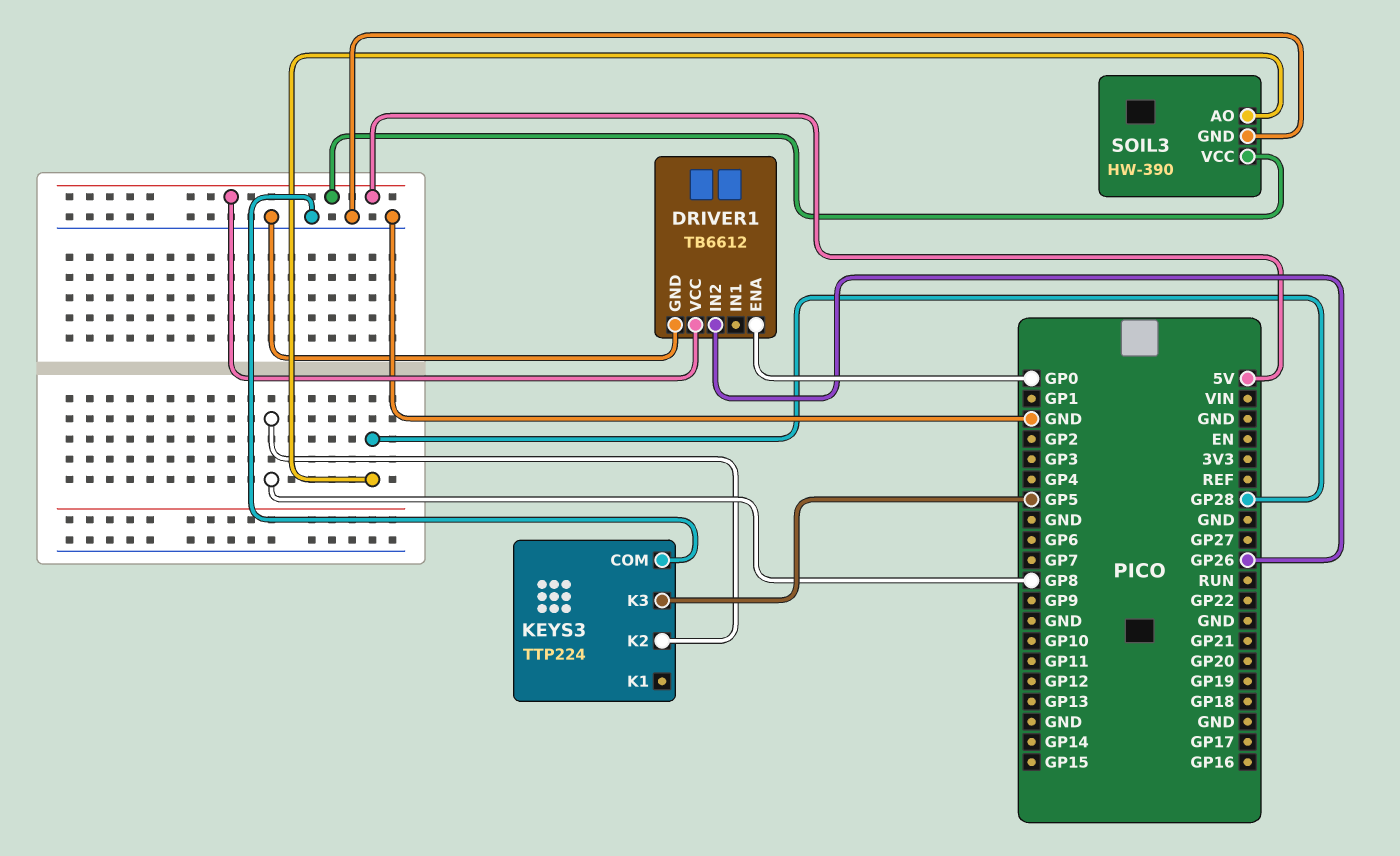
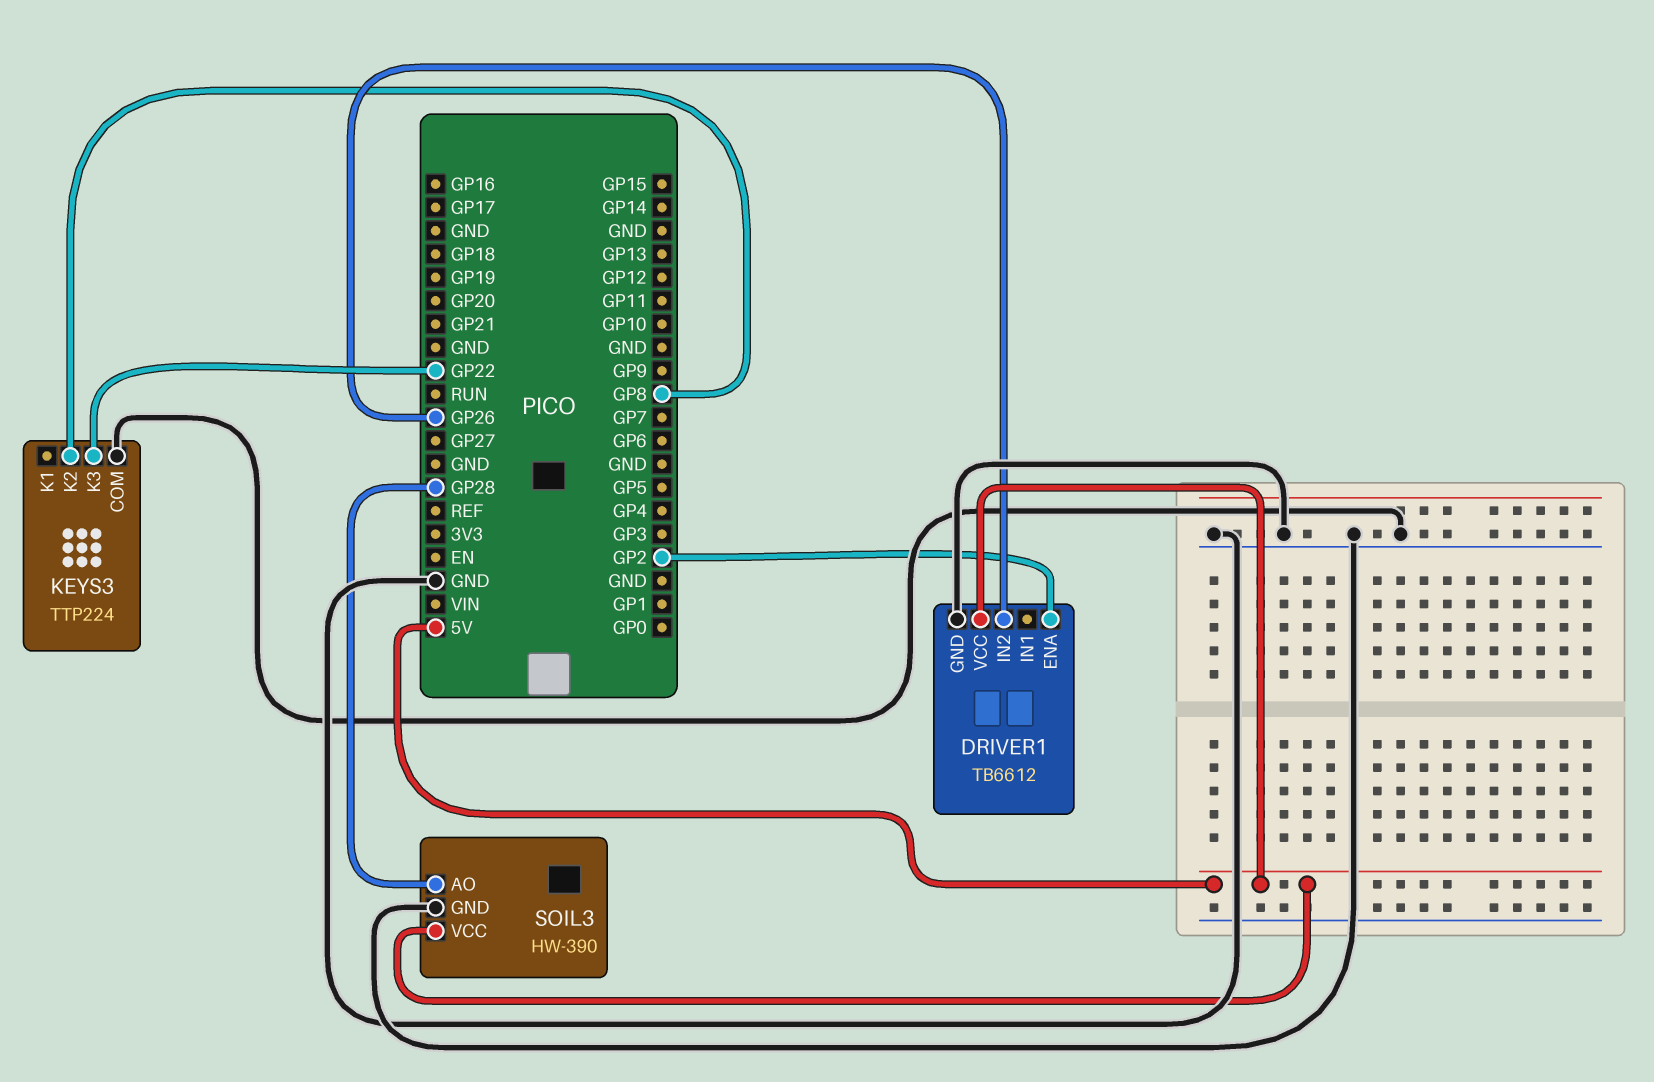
DRIVER1 pin ENA: GP0 -> GP2
KEYS3 pin K3: GP5 -> GP22

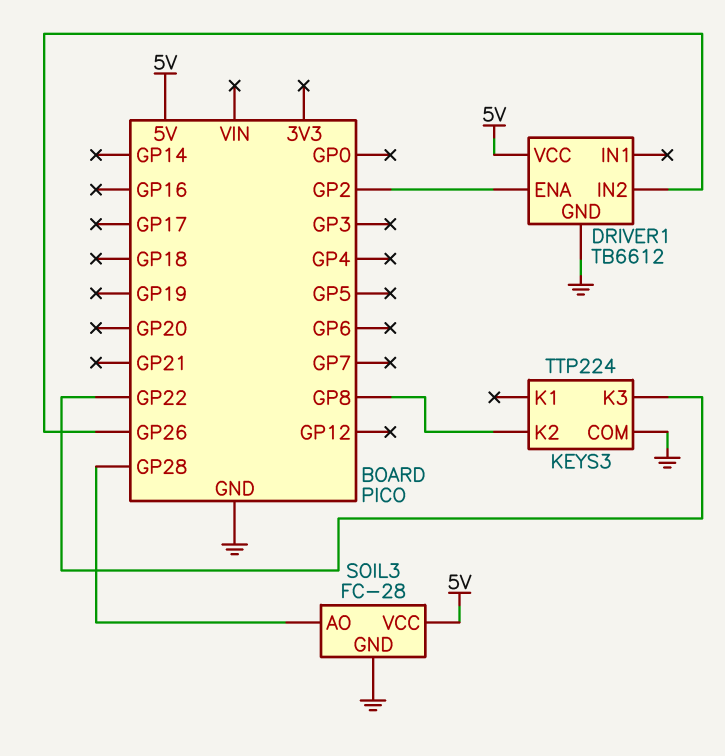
SOIL3: HW-390 -> FC-28

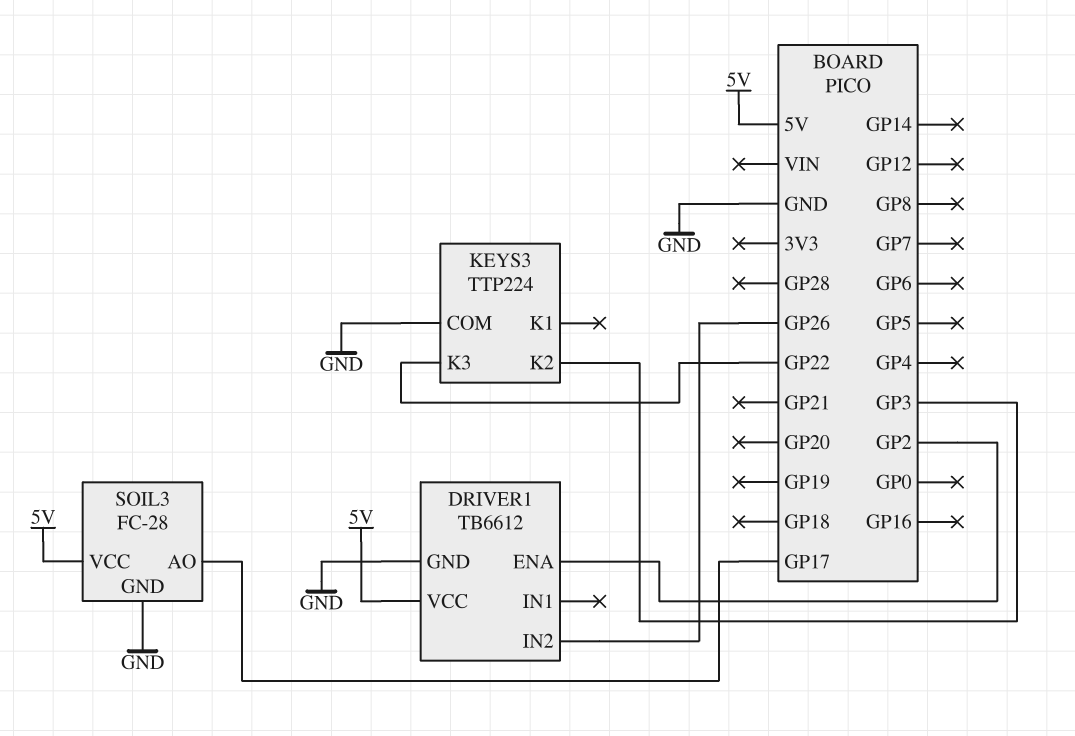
KEYS3 pin K2: GP8 -> GP3
SOIL3 pin AO: GP28 -> GP17

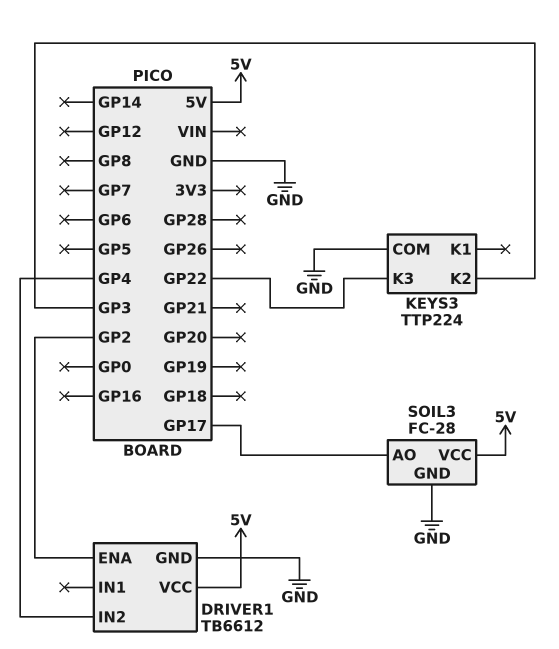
DRIVER1 pin IN2: GP26 -> GP4

